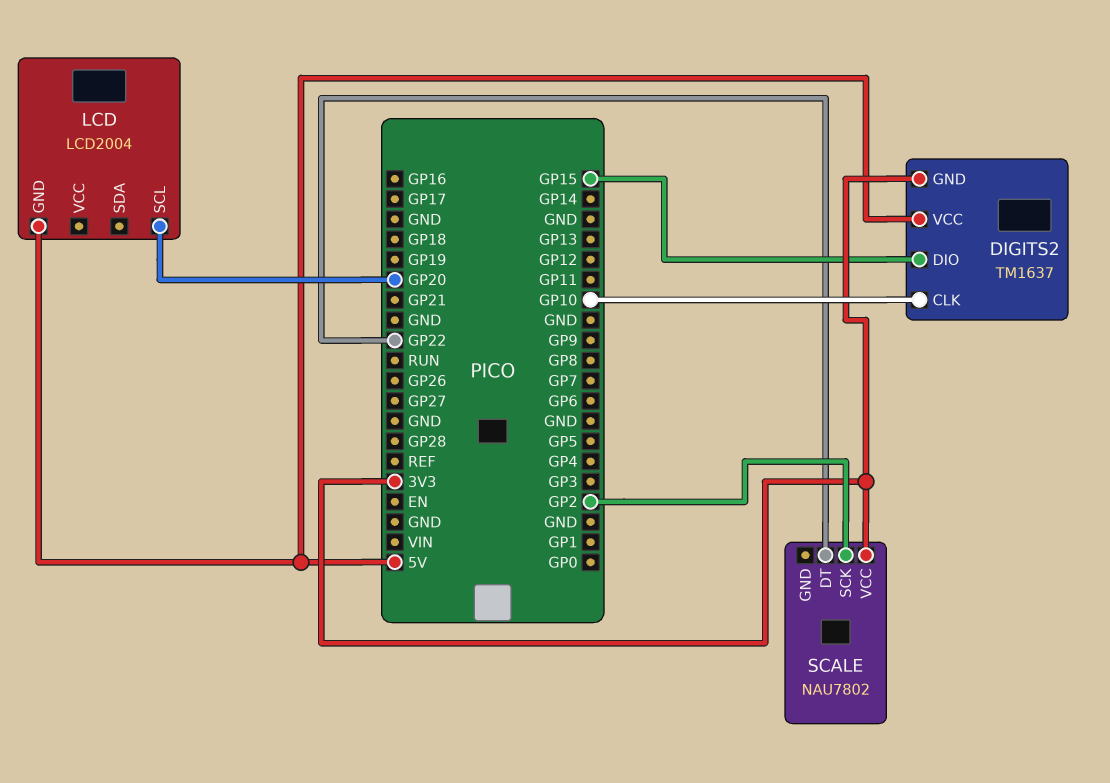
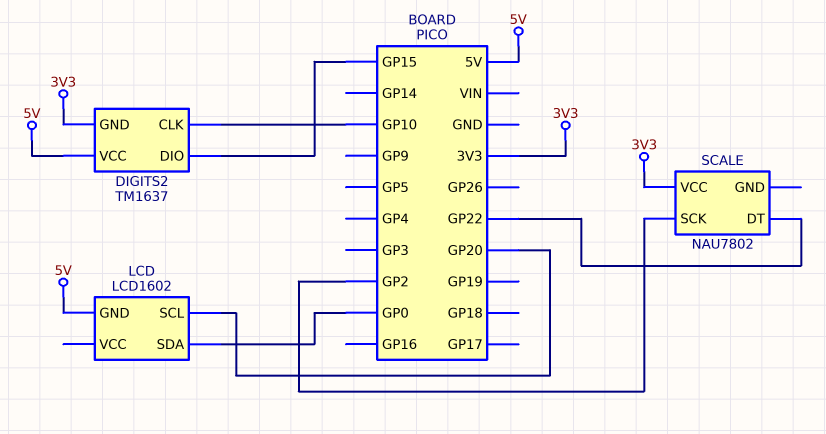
LCD: LCD2004 -> LCD1602
LCD pin SDA: none -> GP0

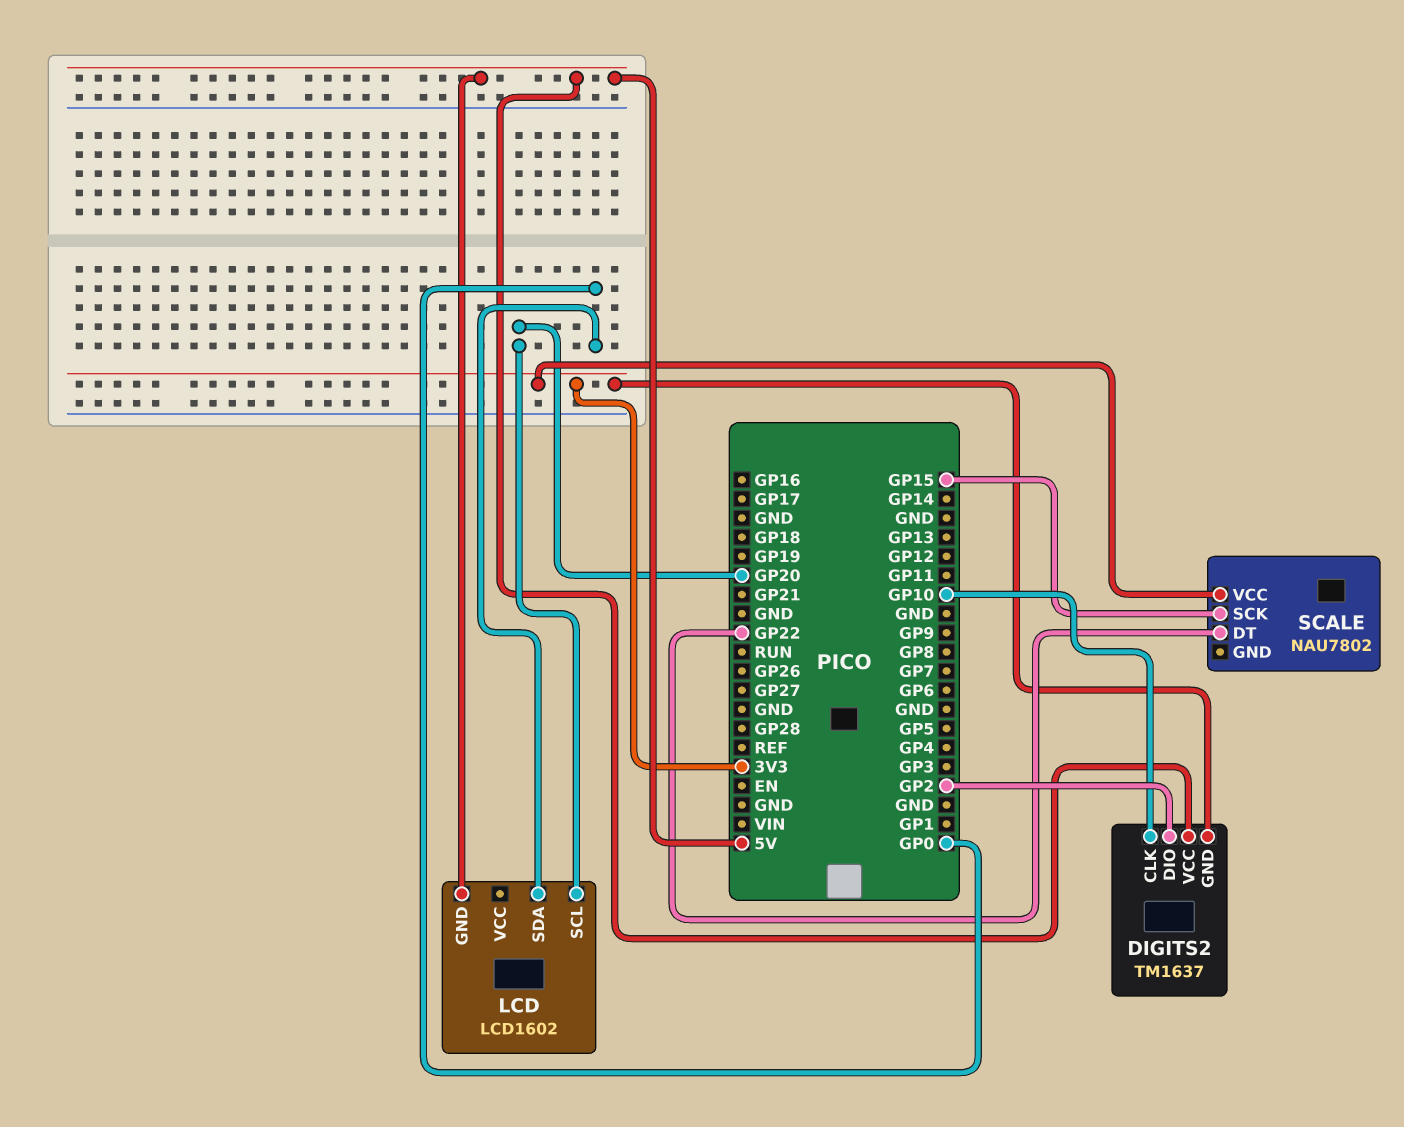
DIGITS2 pin DIO: GP15 -> GP2
SCALE pin SCK: GP2 -> GP15

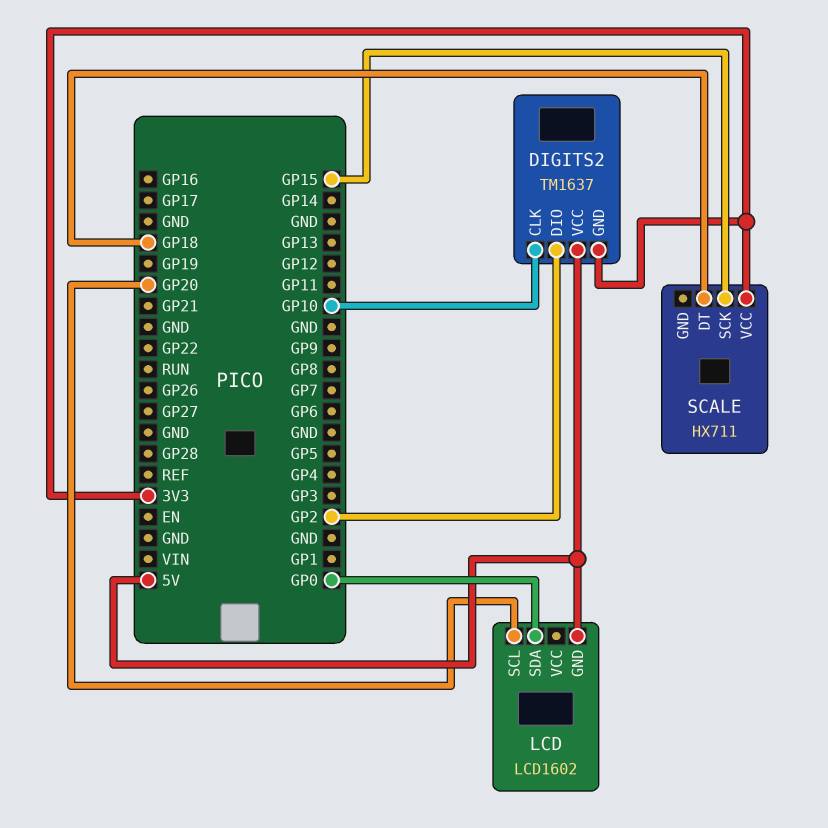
SCALE: NAU7802 -> HX711
SCALE pin DT: GP22 -> GP18

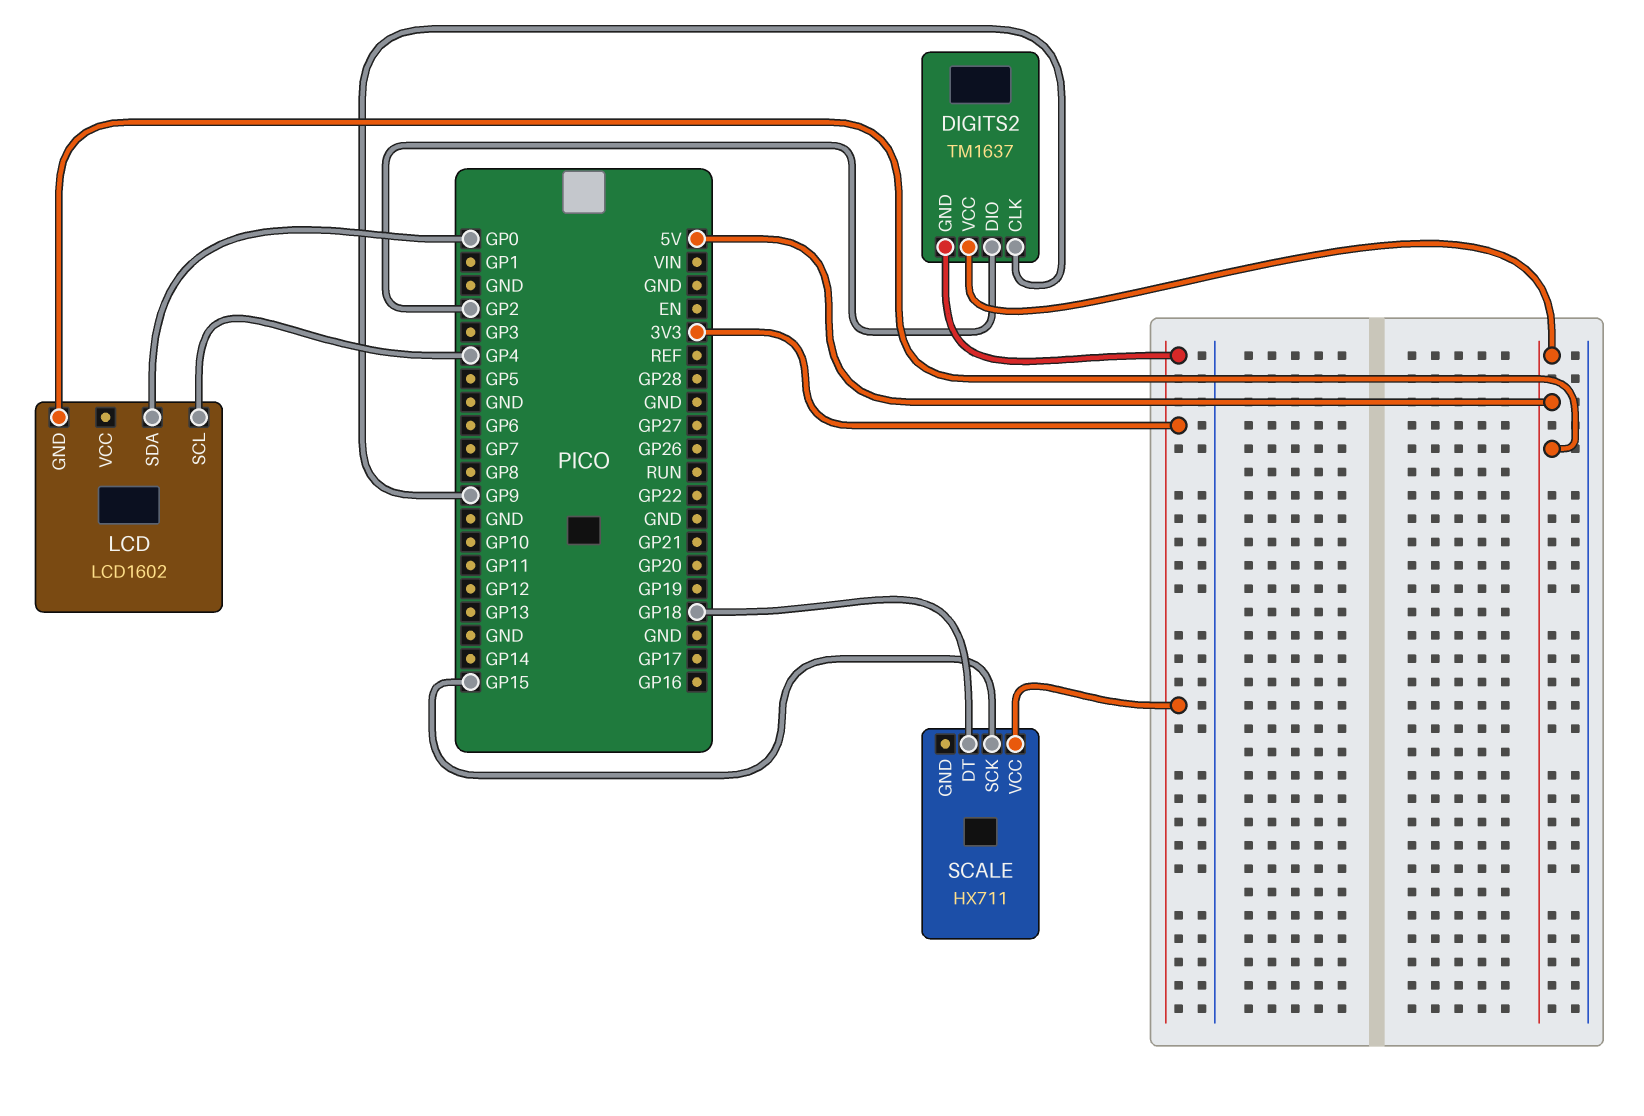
DIGITS2 pin CLK: GP10 -> GP9
LCD pin SCL: GP20 -> GP4

